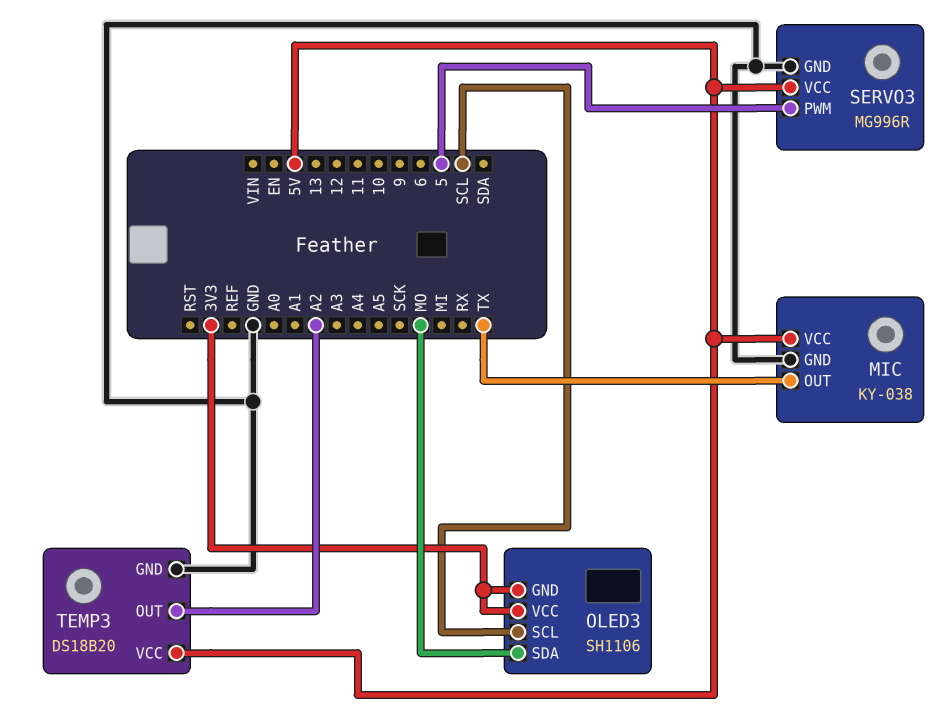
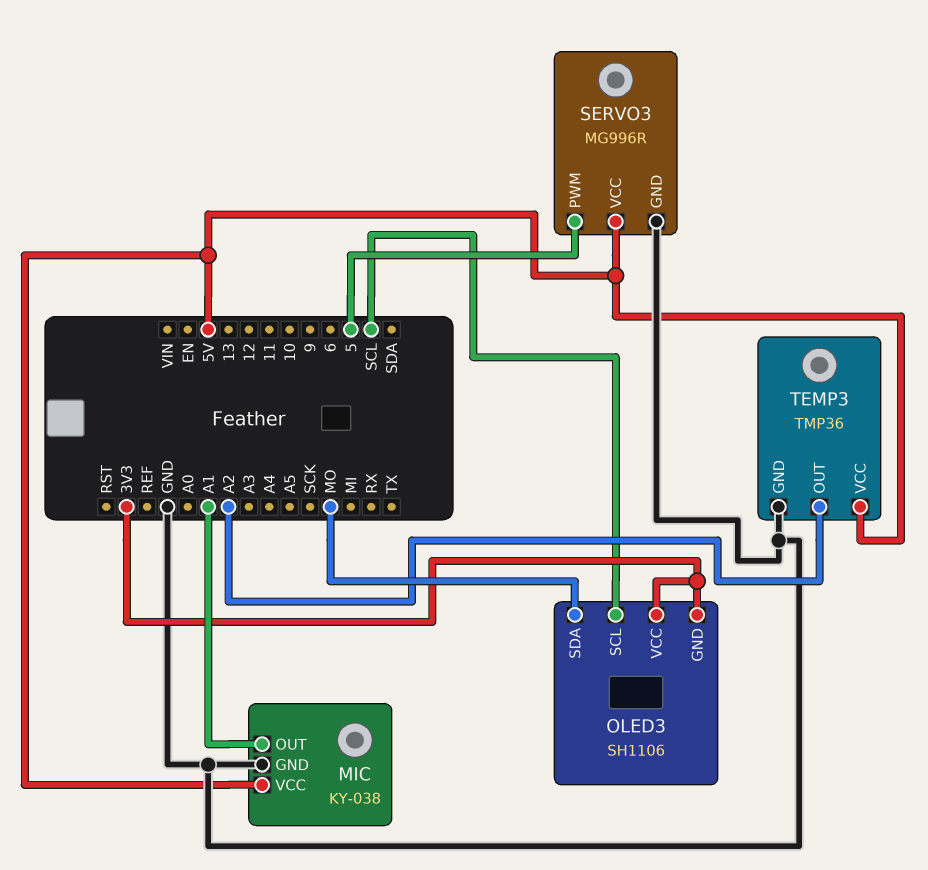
MIC pin OUT: TX -> A1
TEMP3: DS18B20 -> TMP36

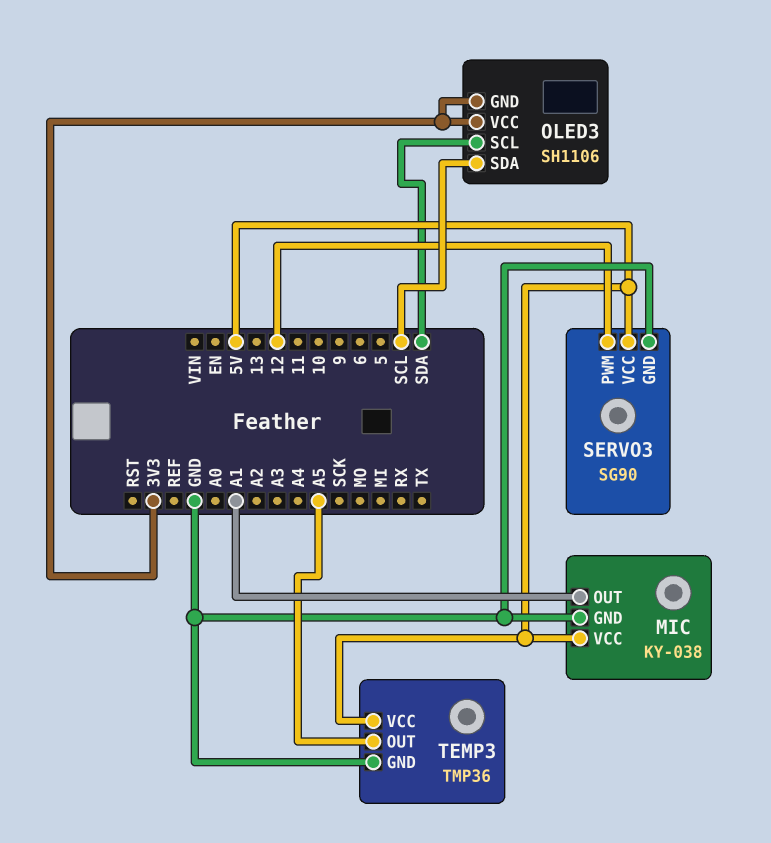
OLED3 pin SCL: SCL -> SDA
OLED3 pin SDA: MO -> SCL
SERVO3: MG996R -> SG90
SERVO3 pin PWM: 5 -> 12
TEMP3 pin OUT: A2 -> A5

